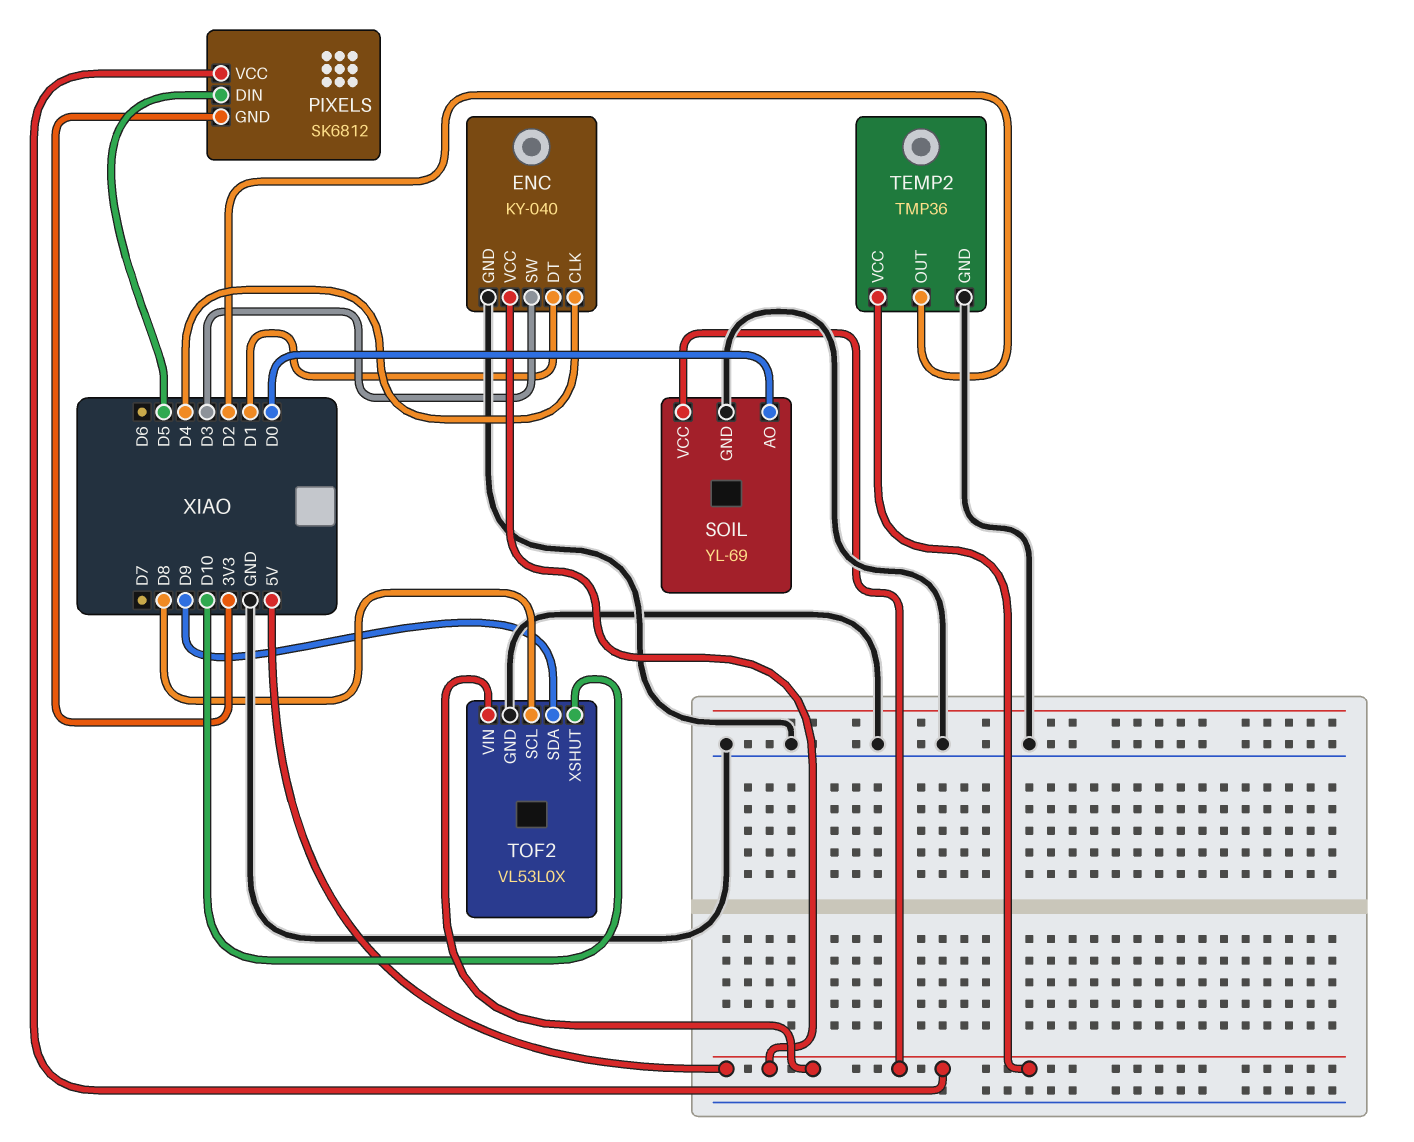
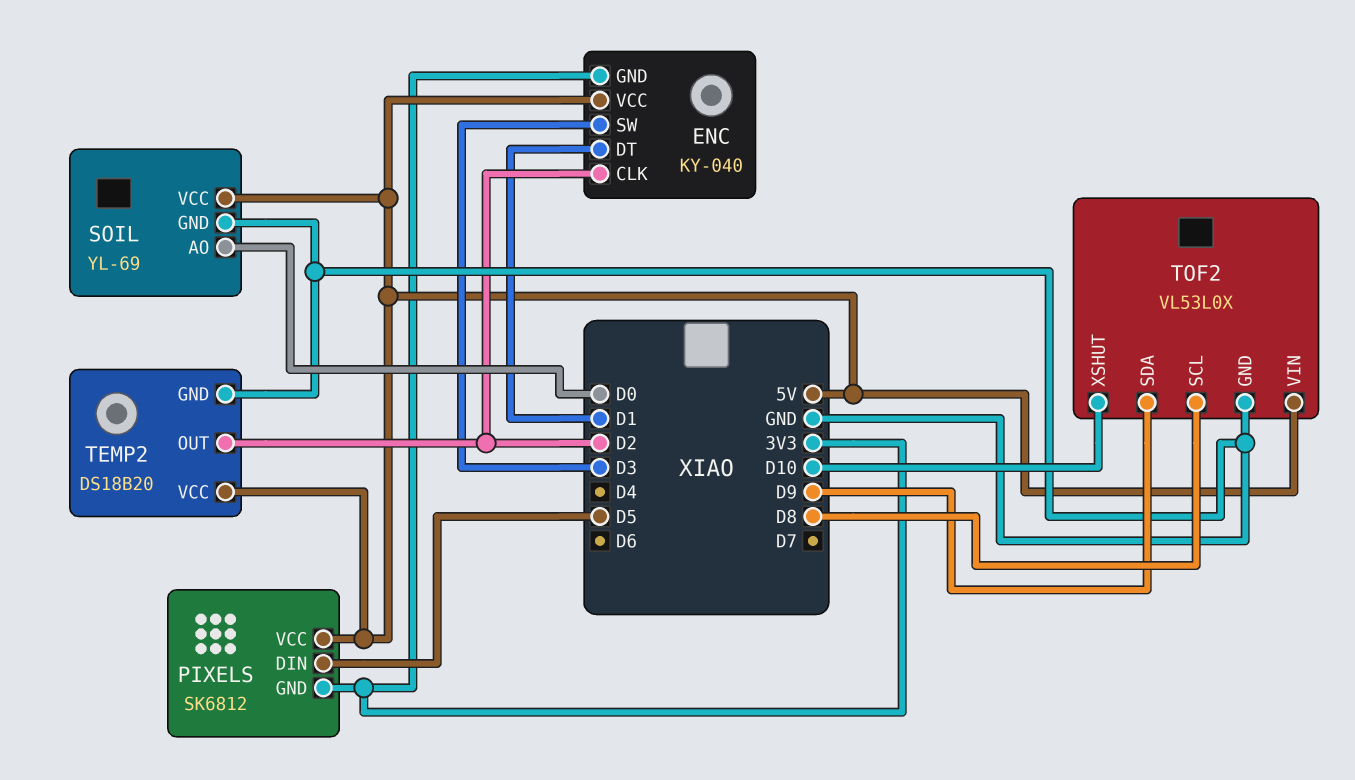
ENC pin CLK: D4 -> D2
ENC pin GND: GND -> 3V3
TEMP2: TMP36 -> DS18B20

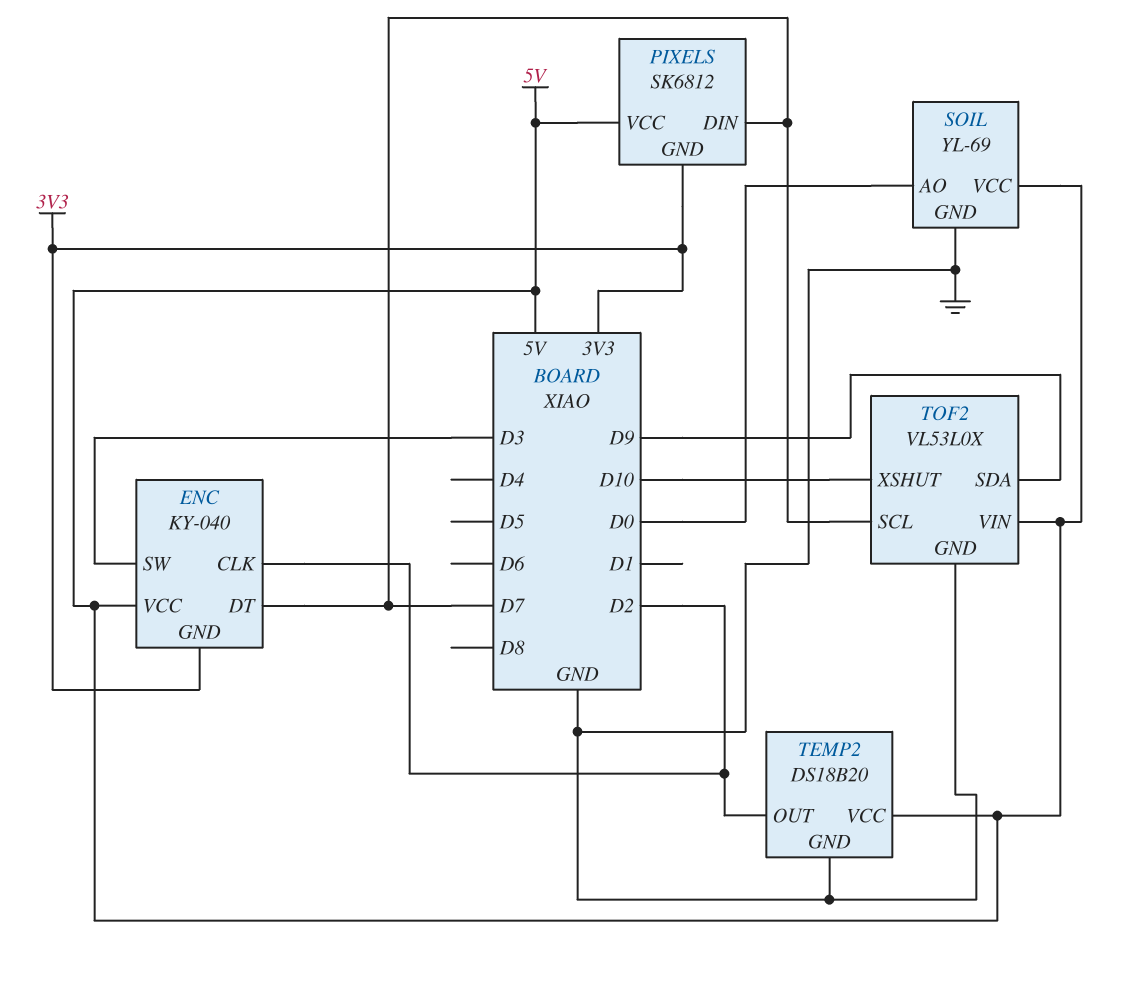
ENC pin DT: D1 -> D7
PIXELS pin DIN: D5 -> D7
TOF2 pin SCL: D8 -> D7

